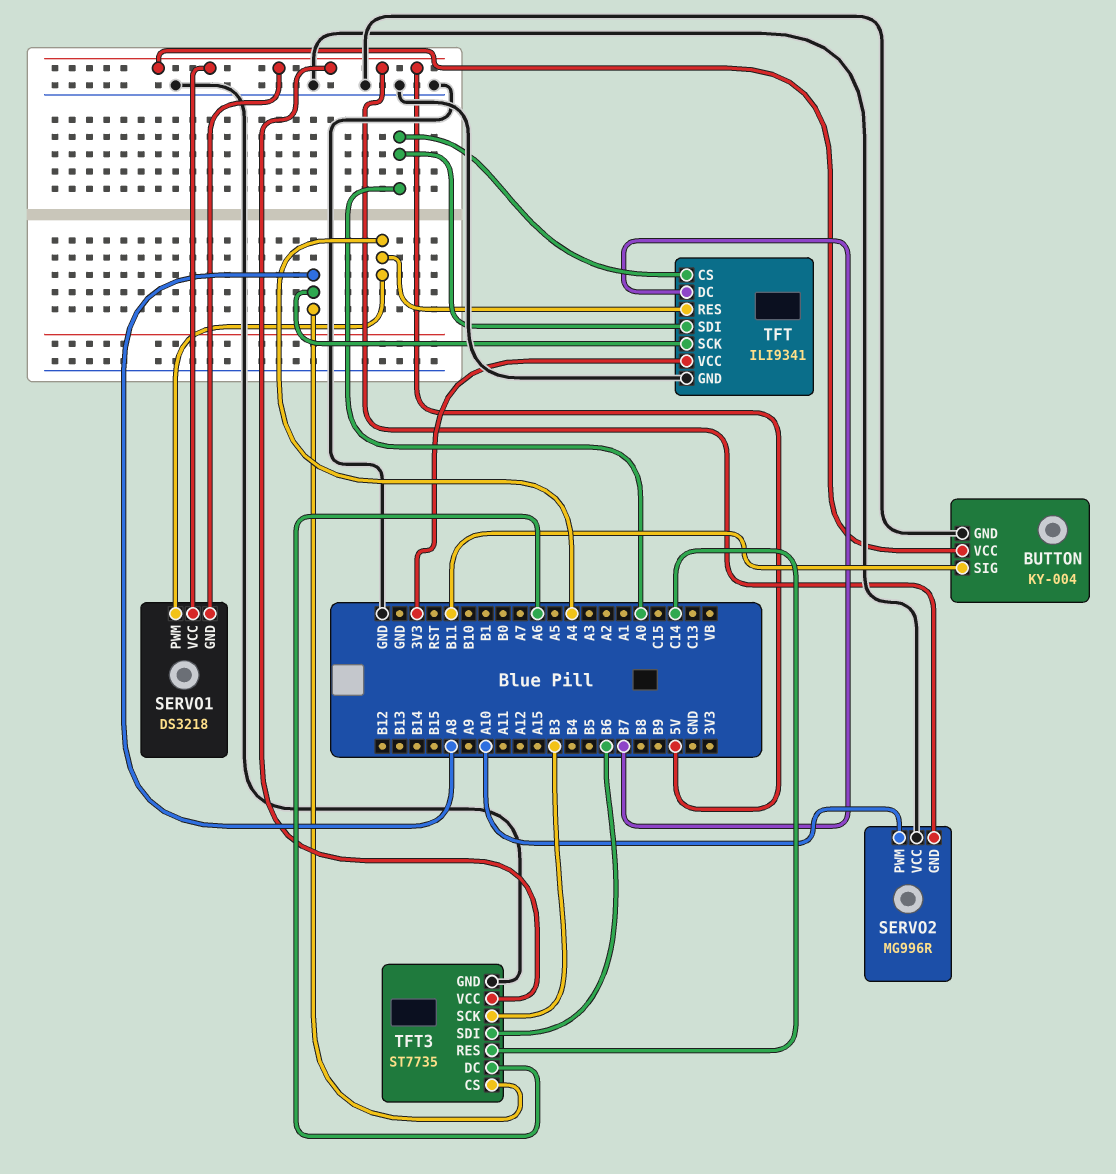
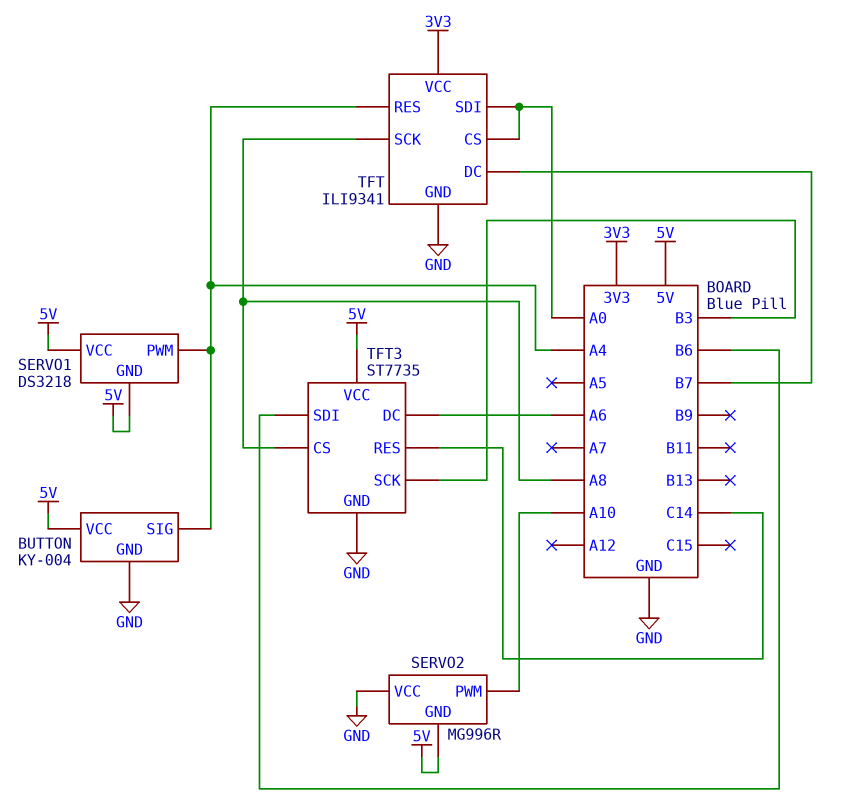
BUTTON pin SIG: B11 -> A4

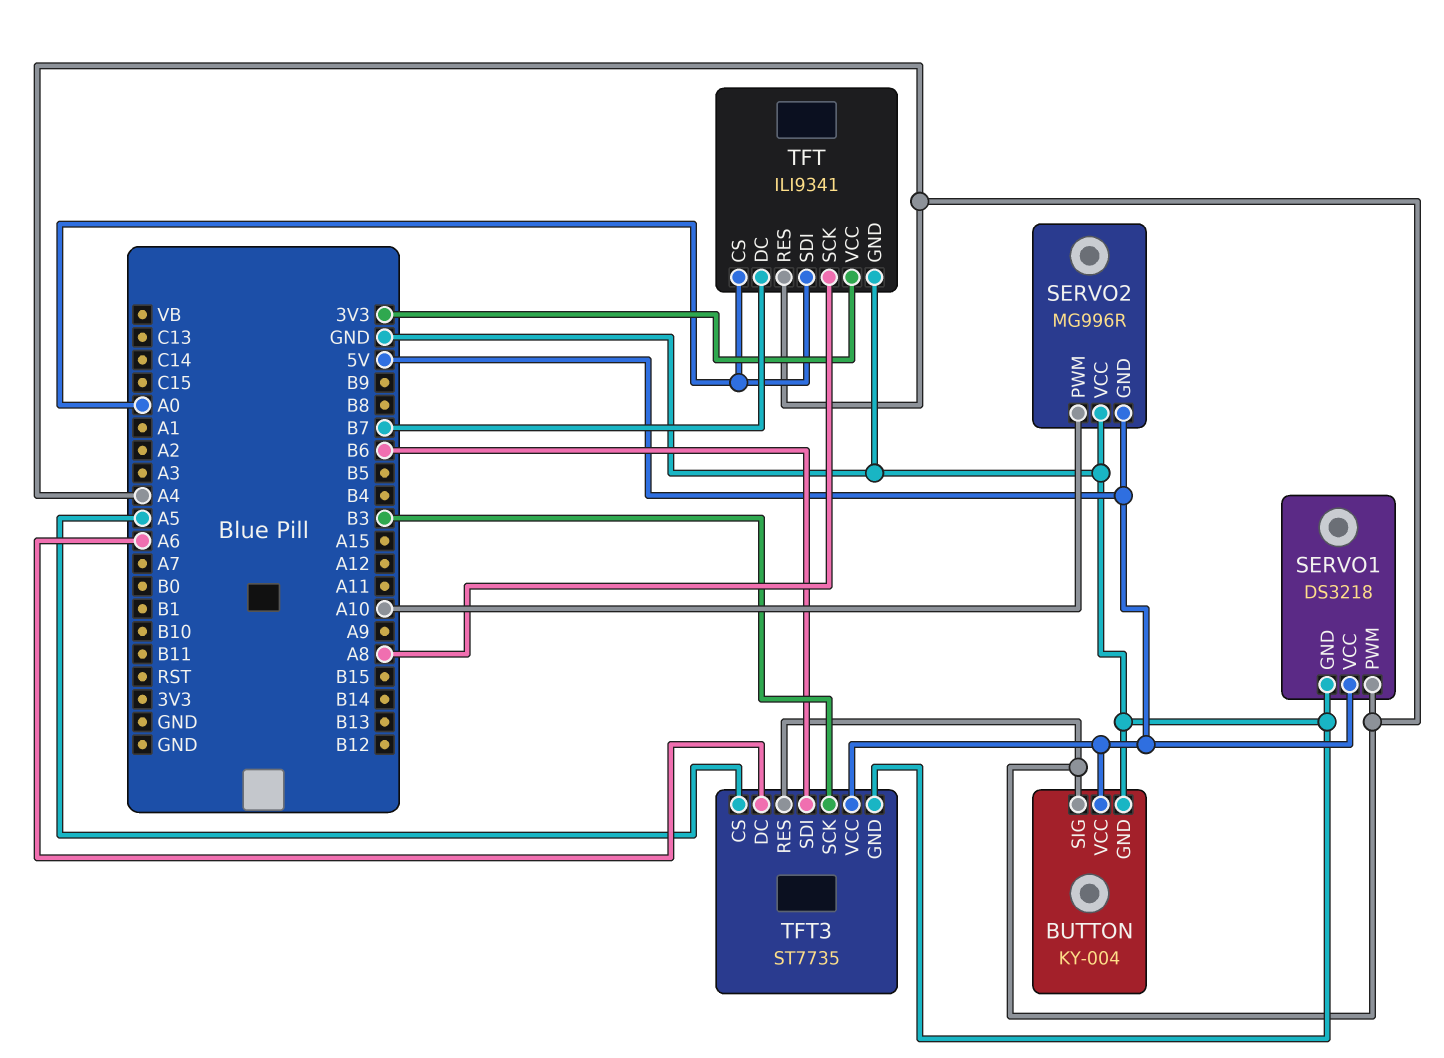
SERVO1 pin GND: 5V -> GND
TFT3 pin CS: A8 -> A5
TFT3 pin RES: C14 -> A4

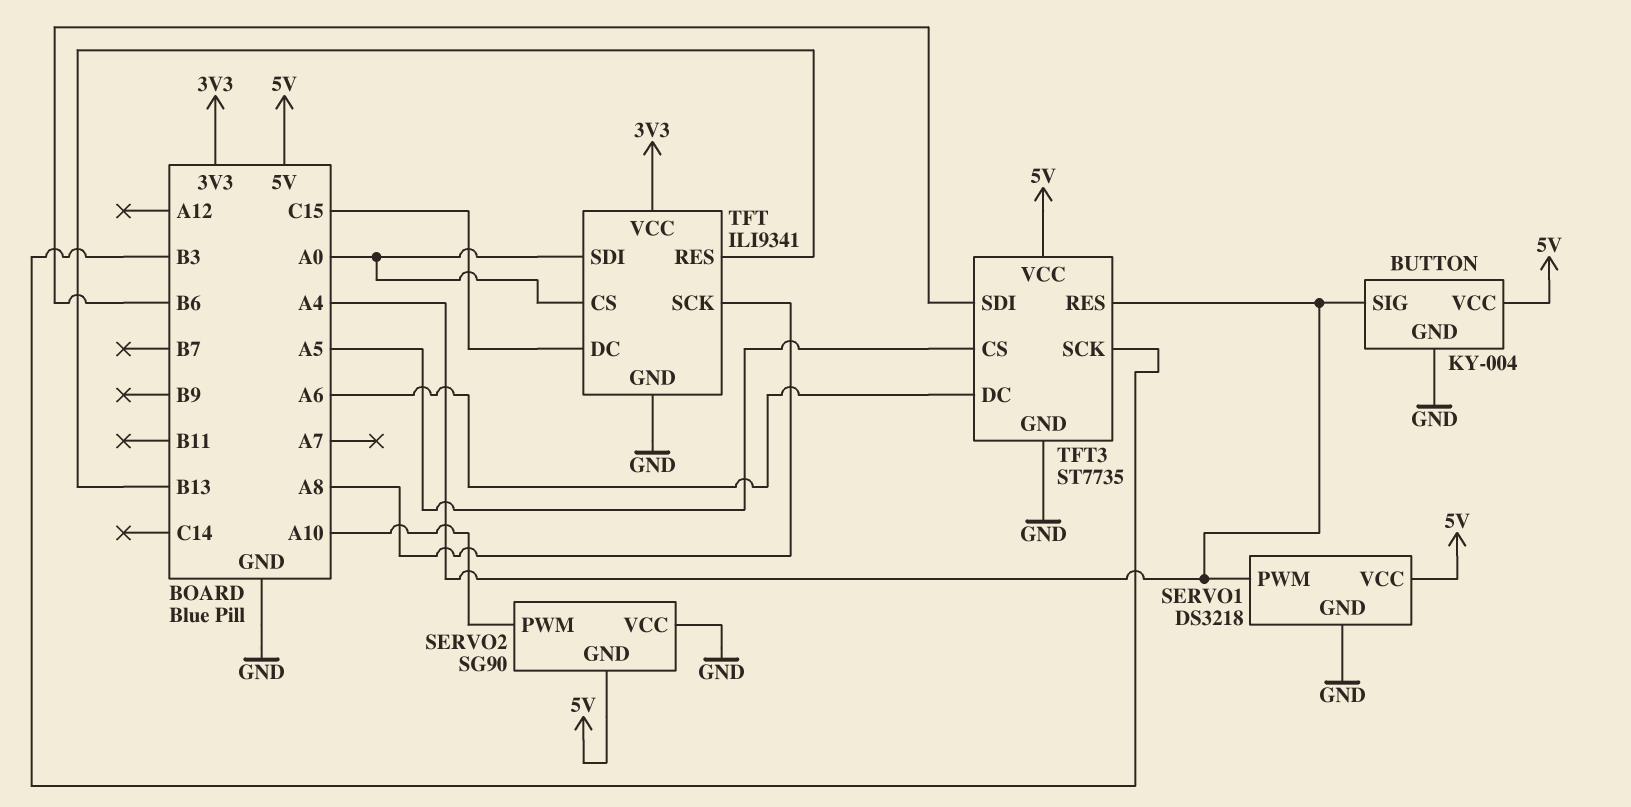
SERVO2: MG996R -> SG90
TFT pin DC: B7 -> C15
TFT pin RES: A4 -> B13

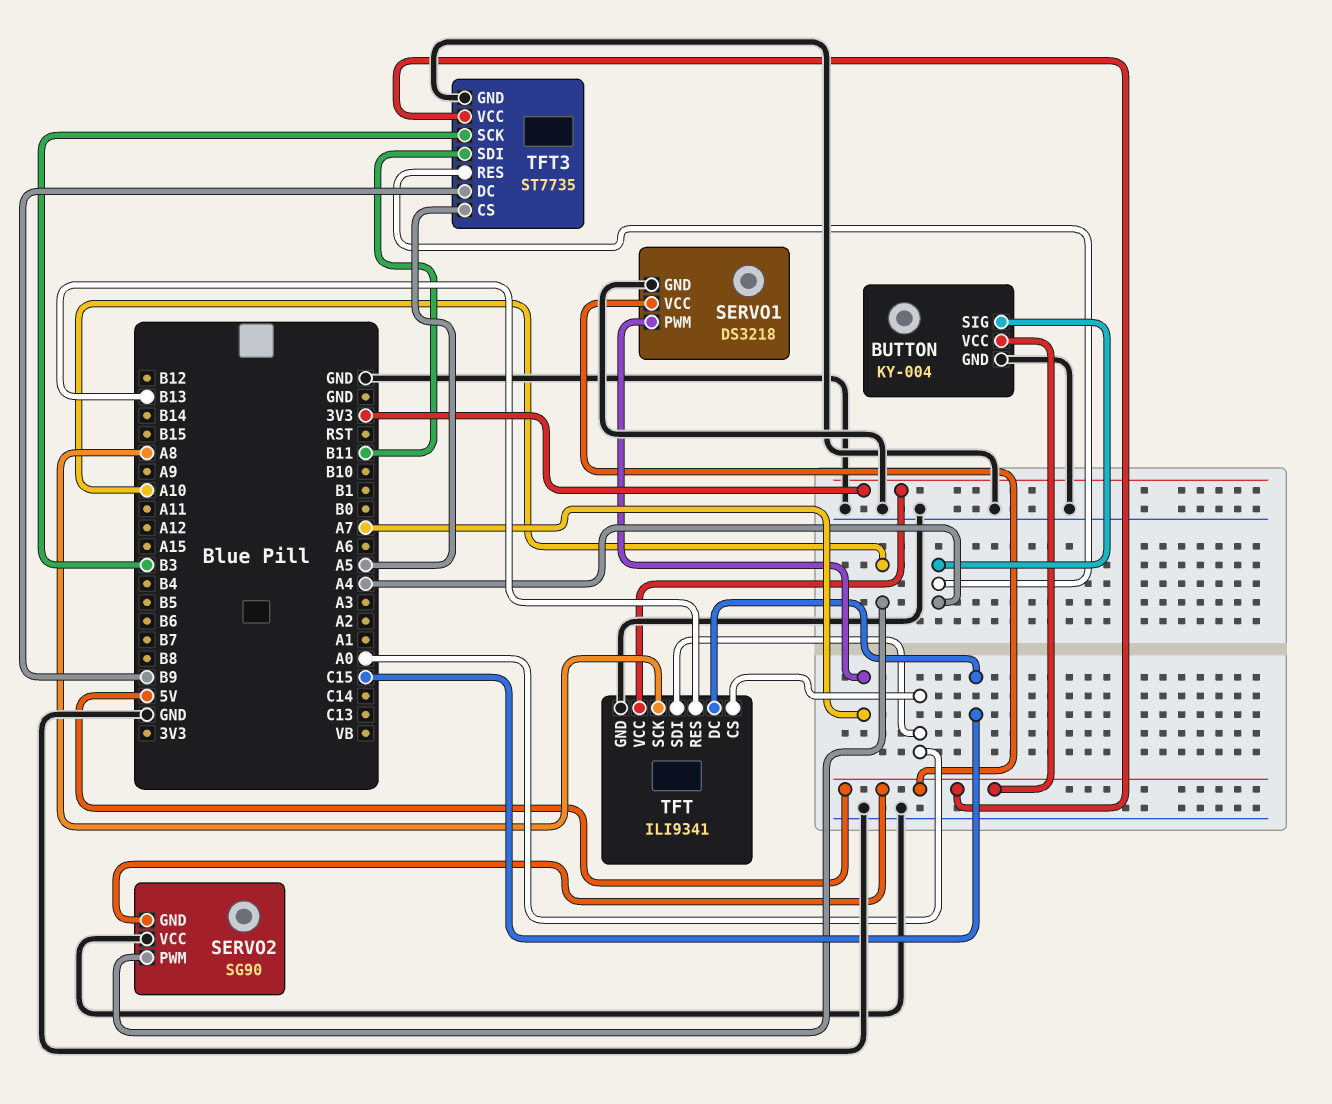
SERVO1 pin PWM: A4 -> A7
TFT3 pin DC: A6 -> B9
TFT3 pin SDI: B6 -> B11

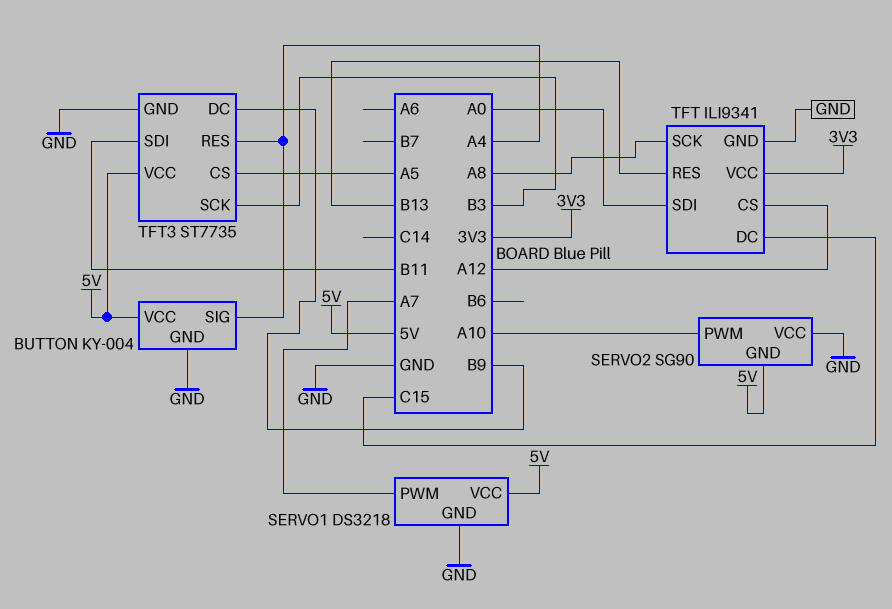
TFT pin CS: A0 -> A12

